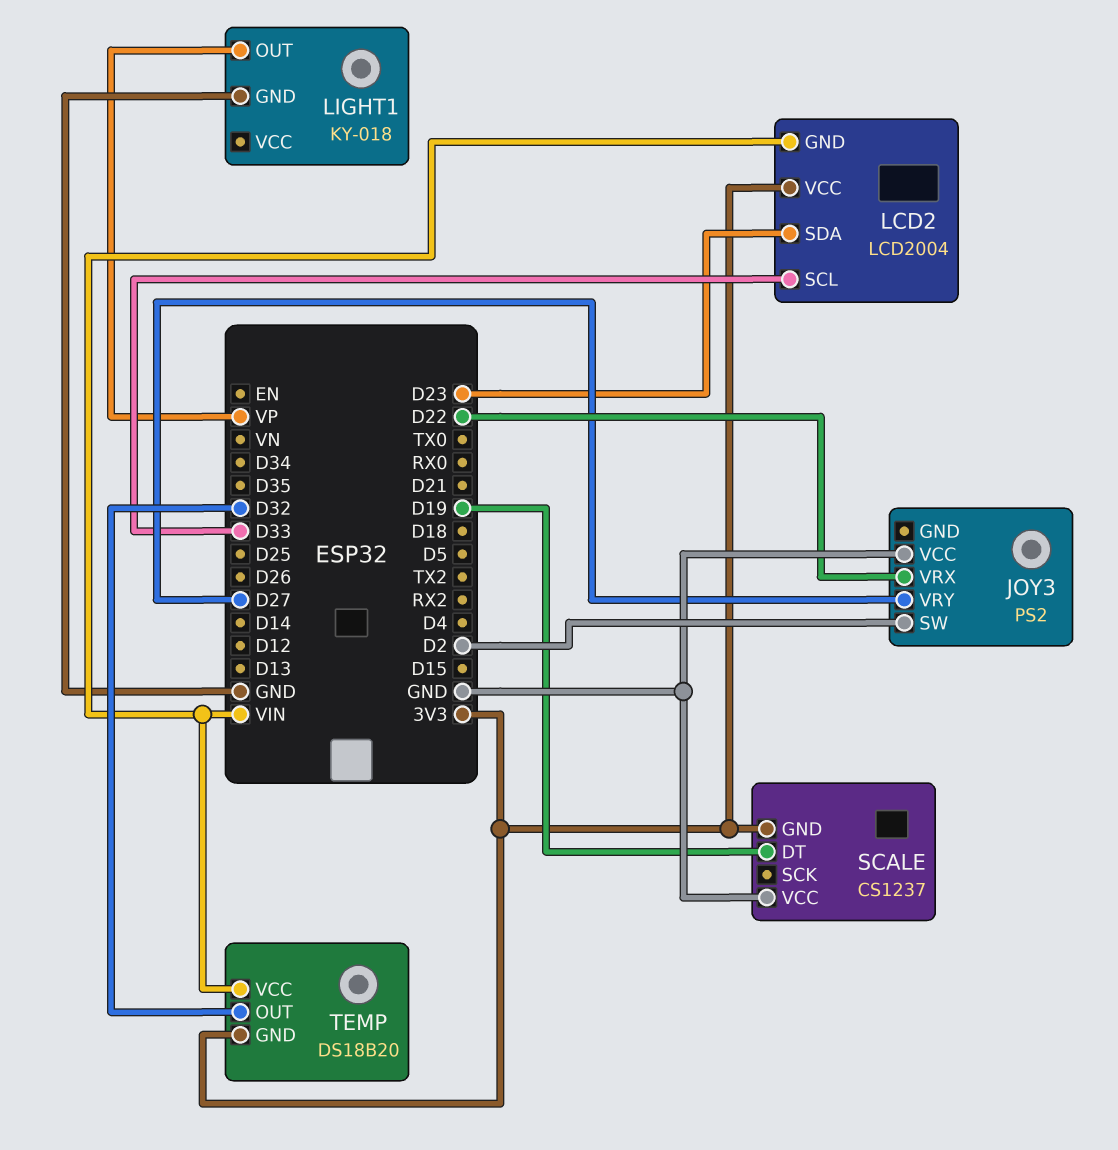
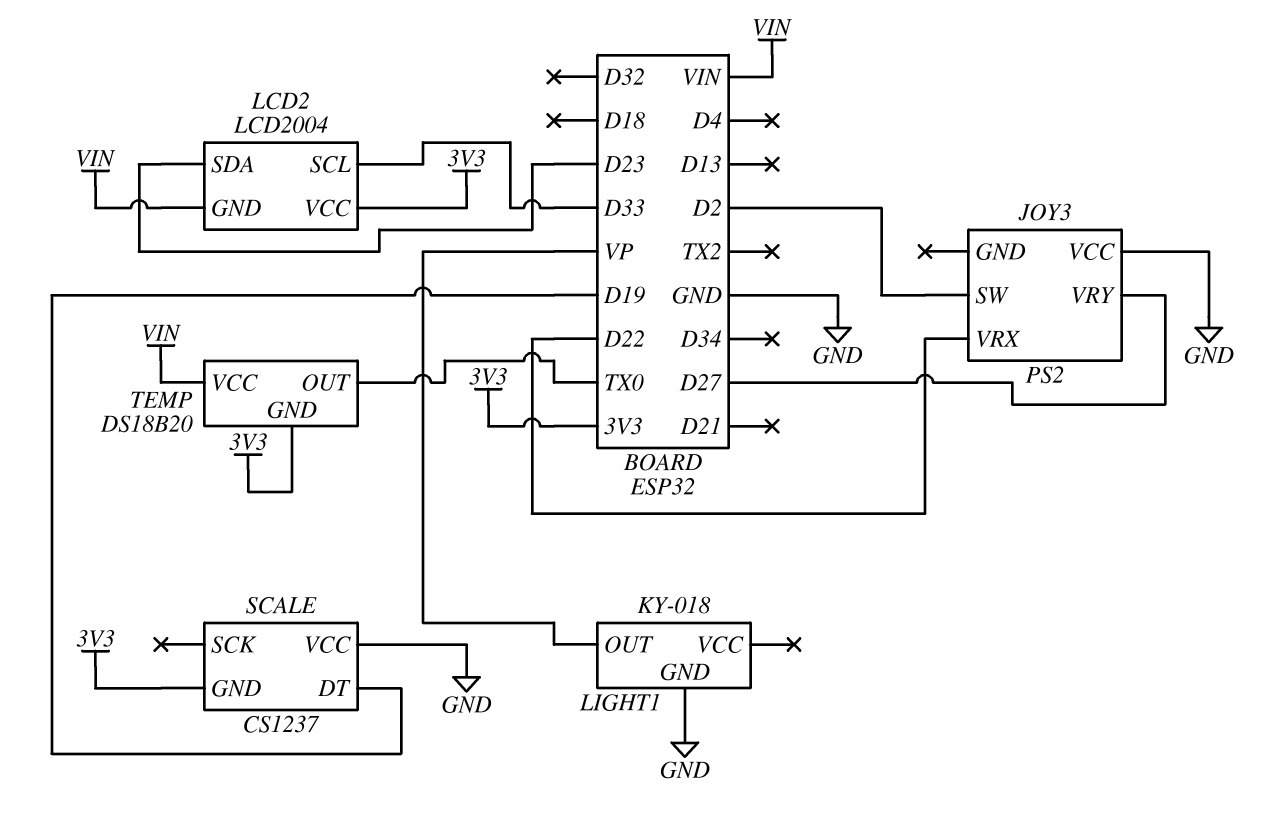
TEMP pin OUT: D32 -> TX0

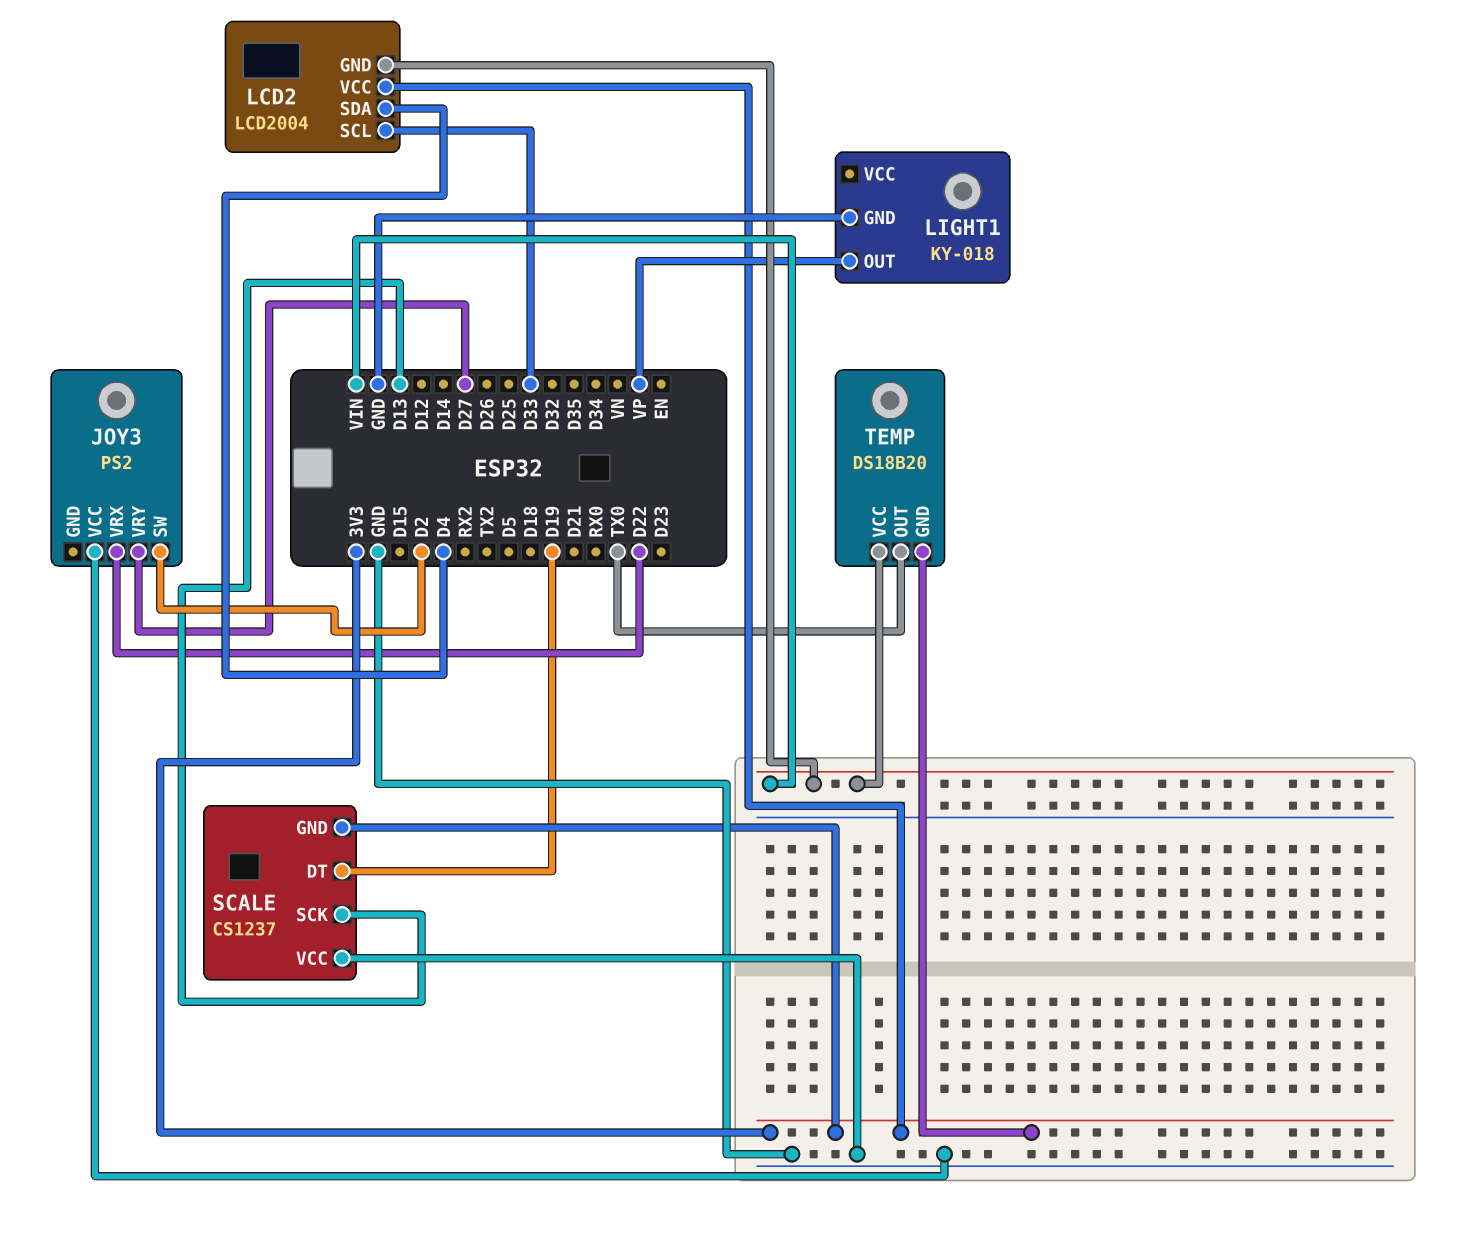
LCD2 pin SDA: D23 -> D4
SCALE pin SCK: none -> D13

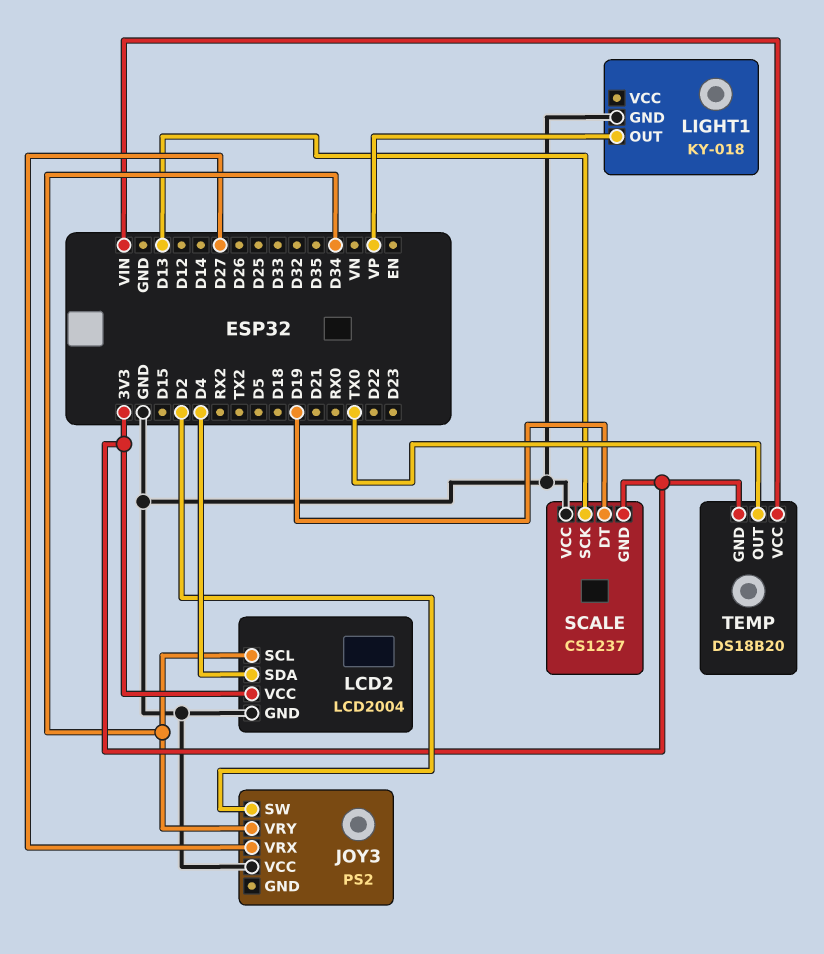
JOY3 pin VRX: D22 -> D27
JOY3 pin VRY: D27 -> D34
LCD2 pin GND: VIN -> GND
LCD2 pin SCL: D33 -> D34

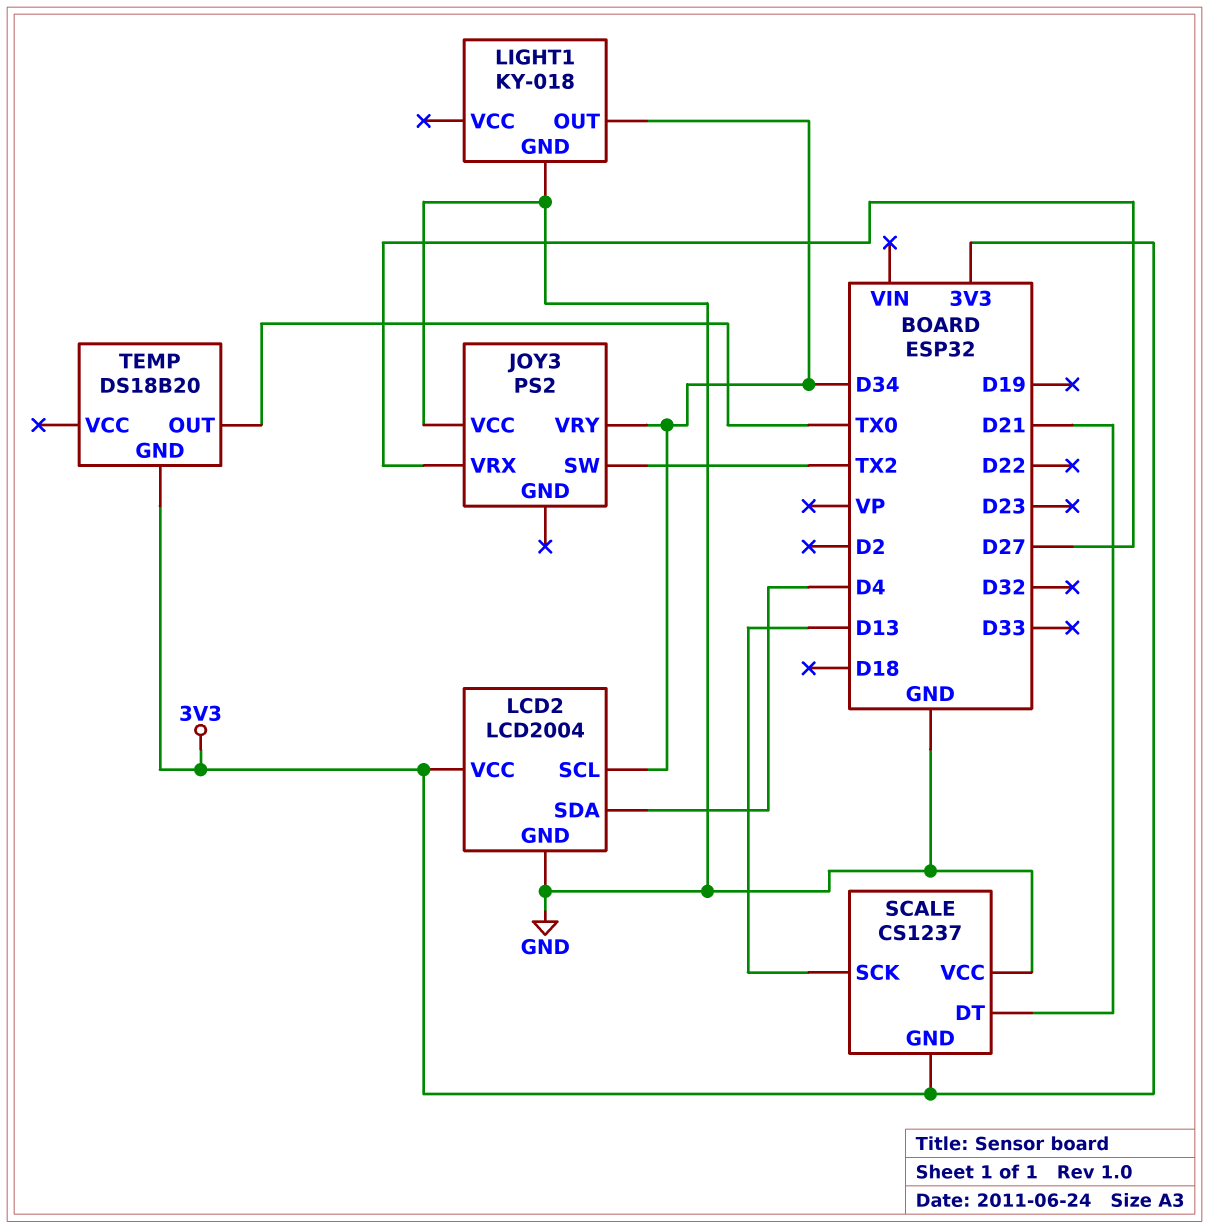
JOY3 pin SW: D2 -> TX2
LIGHT1 pin OUT: VP -> D34
SCALE pin DT: D19 -> D21
TEMP pin VCC: VIN -> none

